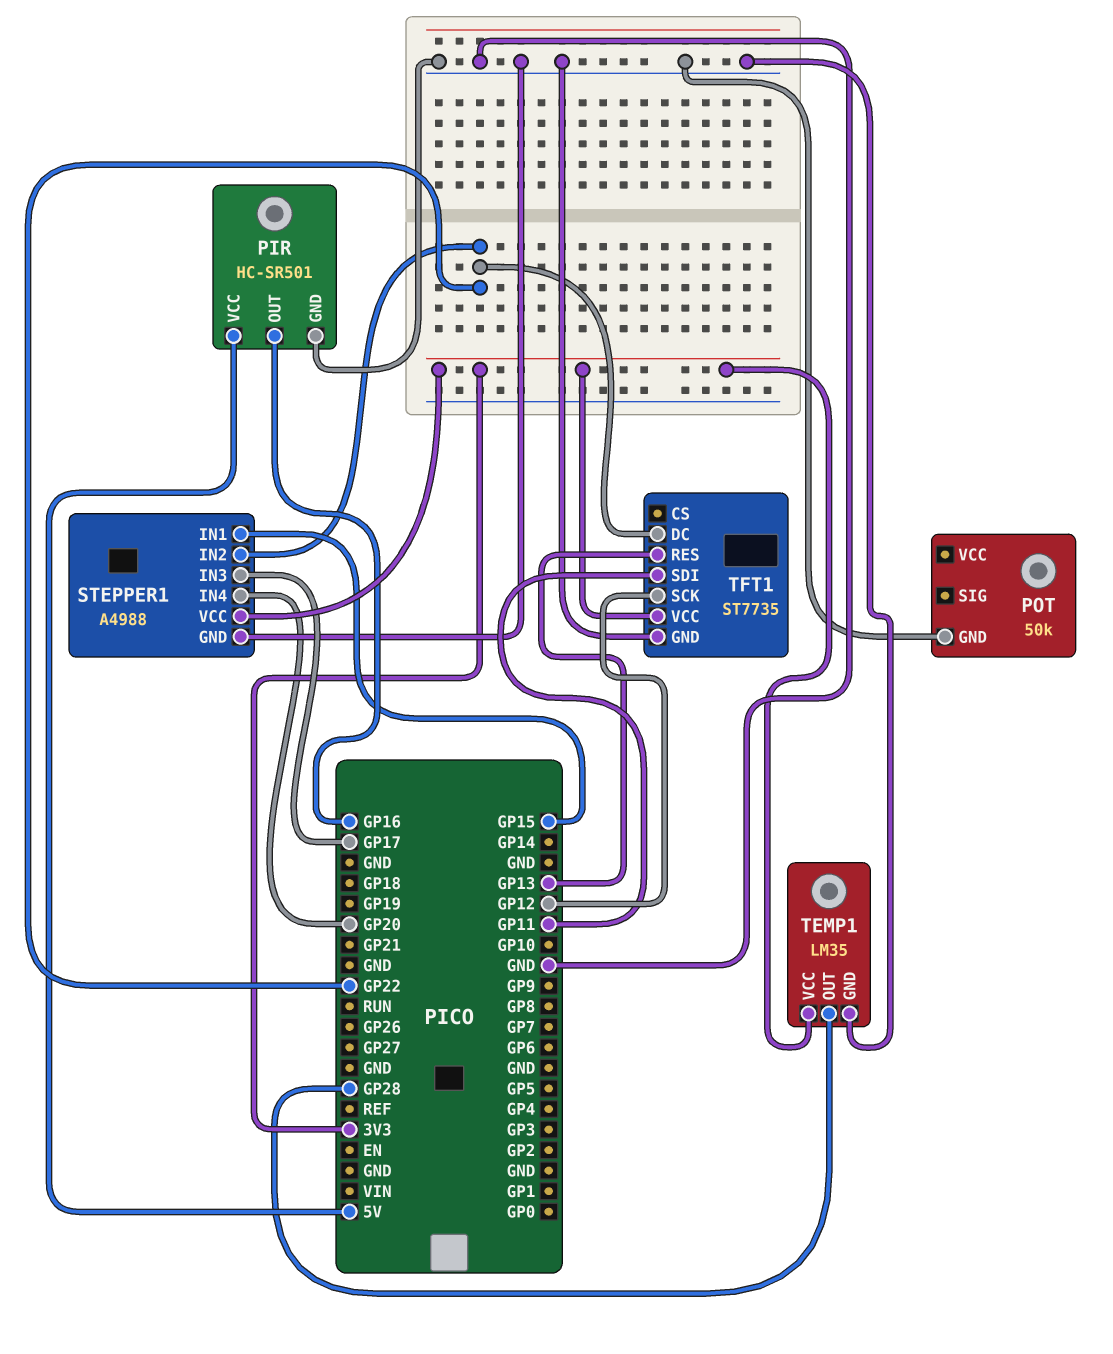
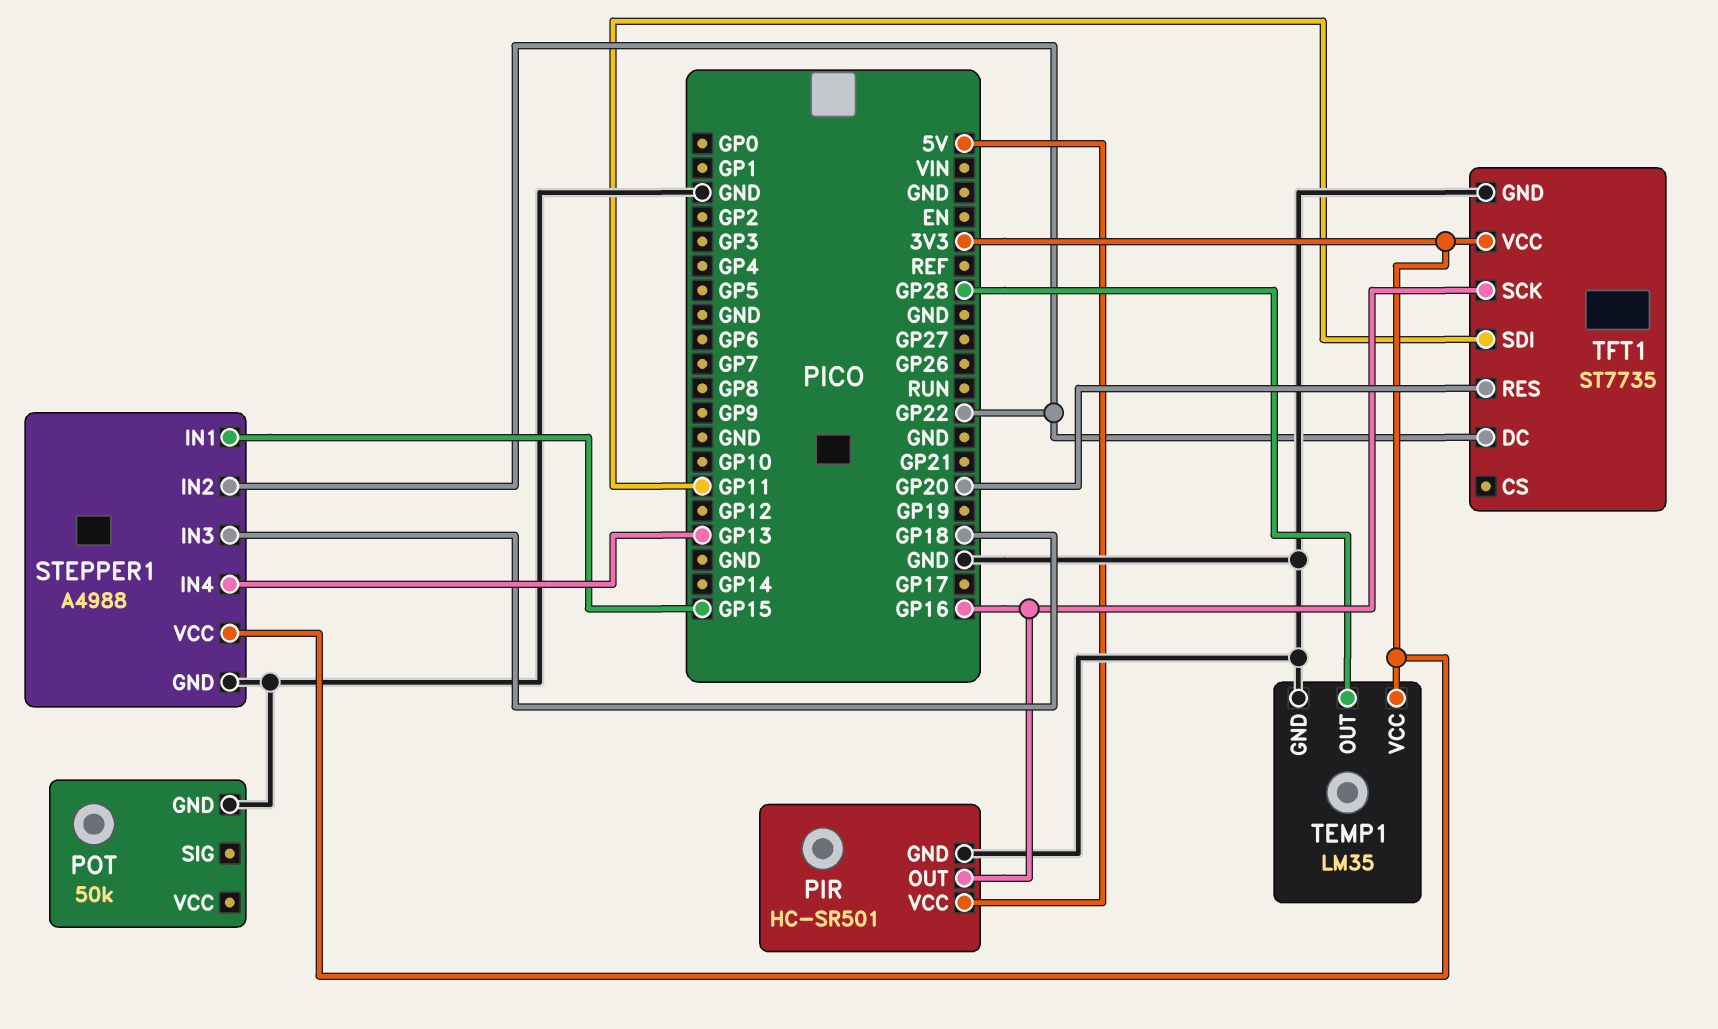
STEPPER1 pin IN3: GP17 -> GP18
STEPPER1 pin IN4: GP20 -> GP13
TFT1 pin RES: GP13 -> GP20
TFT1 pin SCK: GP12 -> GP16

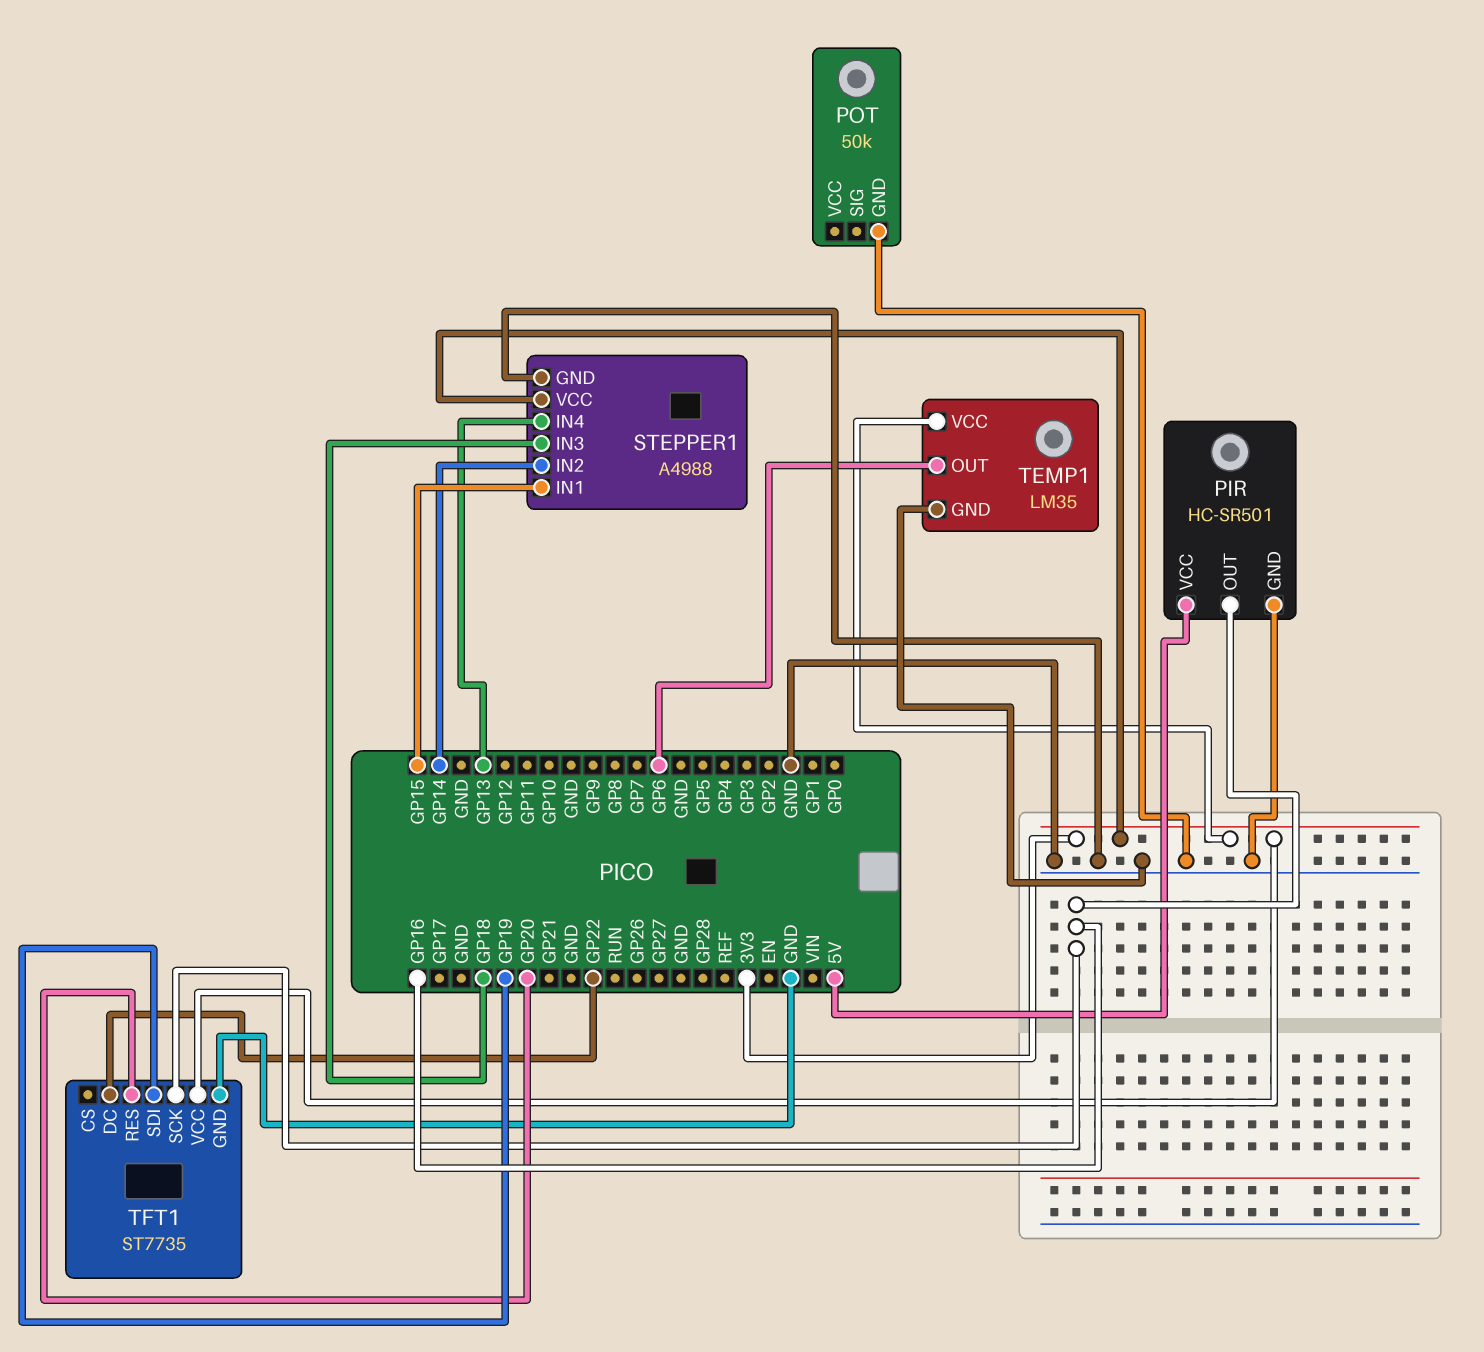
STEPPER1 pin IN2: GP22 -> GP14
TEMP1 pin OUT: GP28 -> GP6
TFT1 pin SDI: GP11 -> GP19

